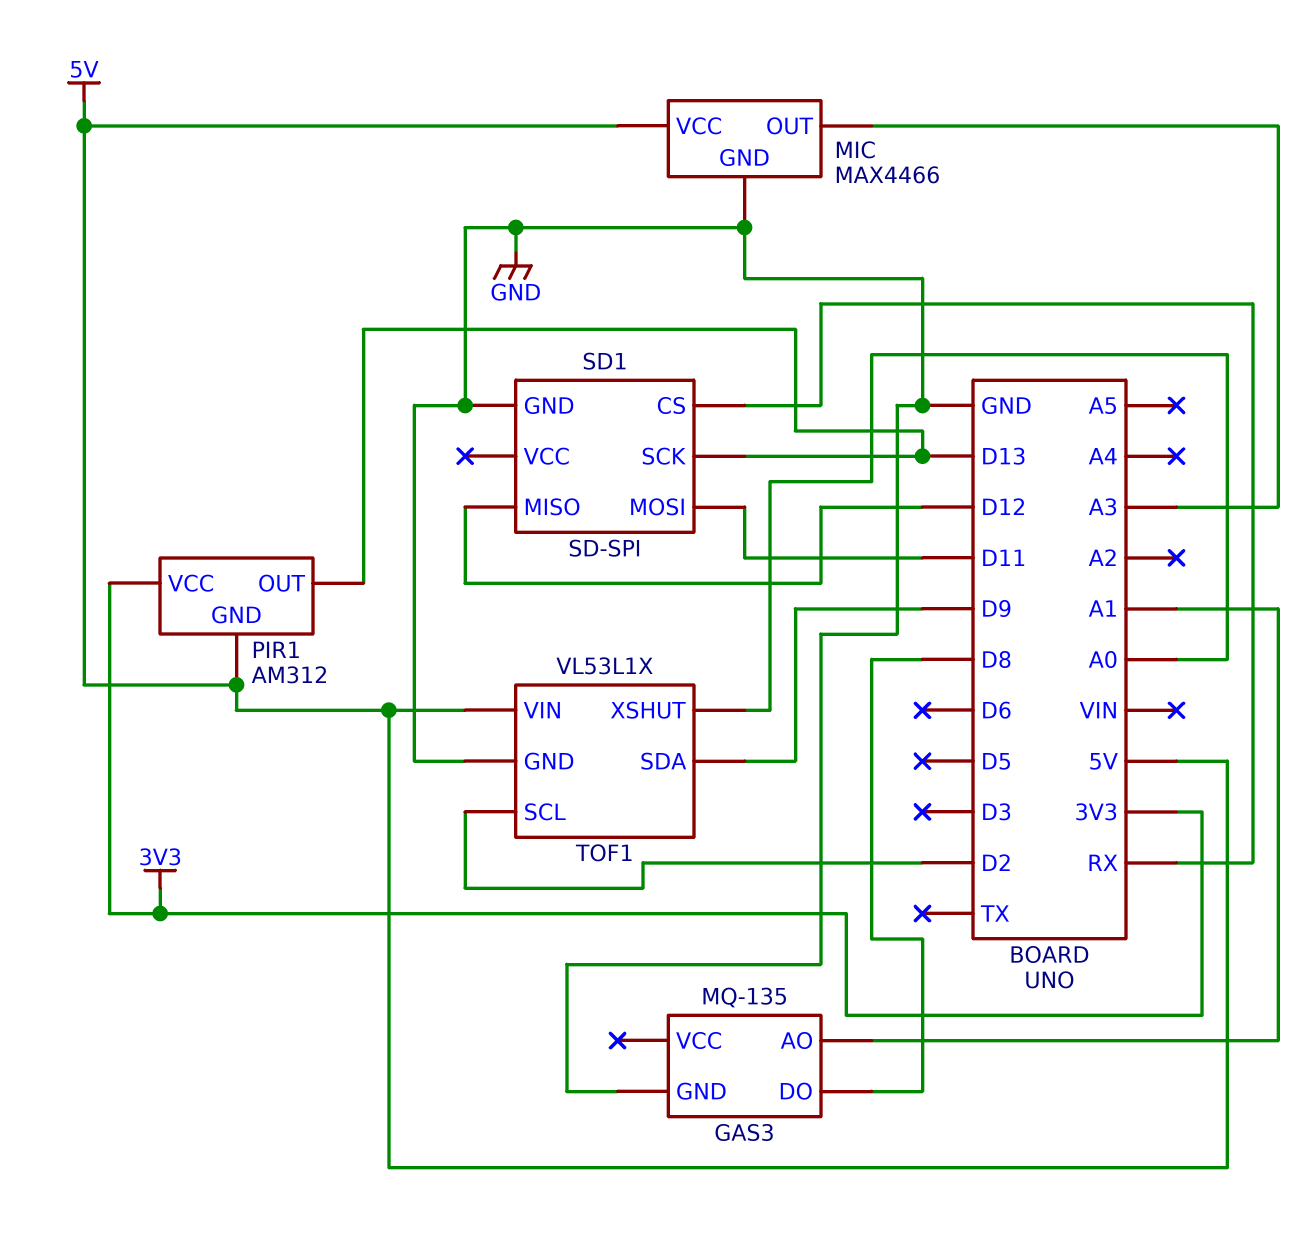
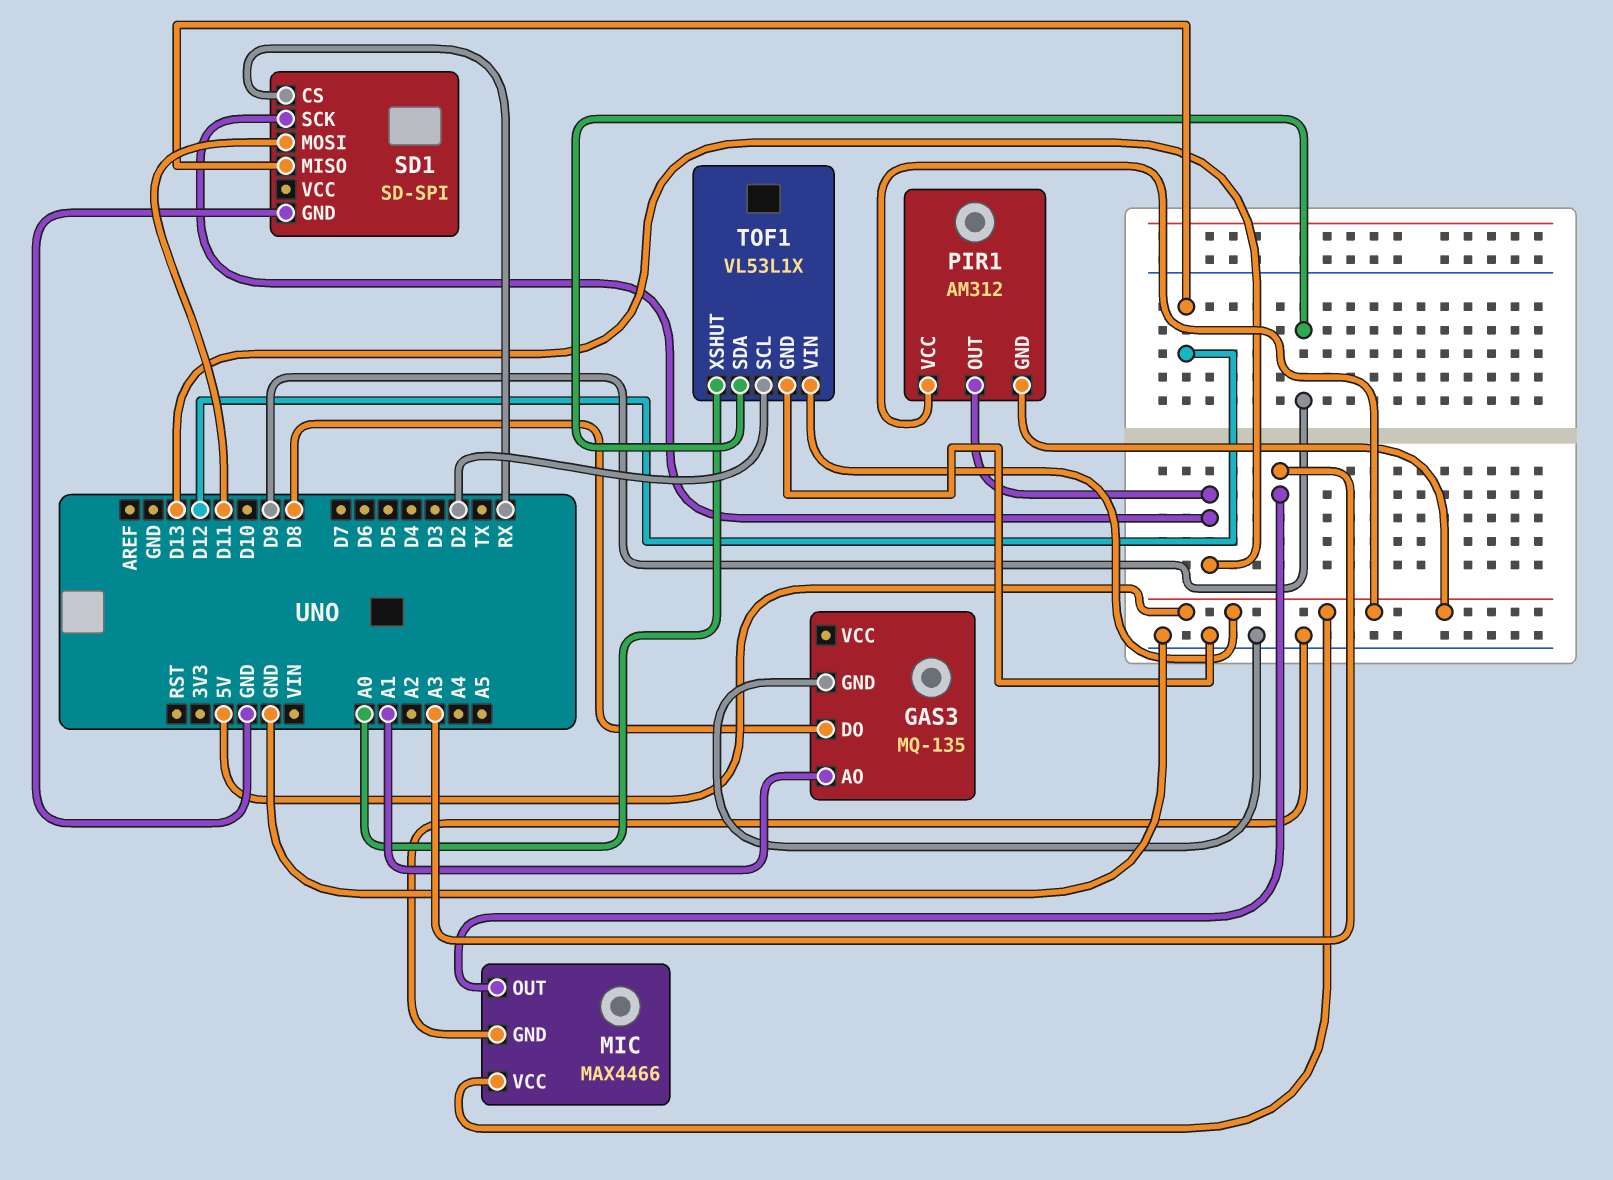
PIR1 pin VCC: 3V3 -> 5V

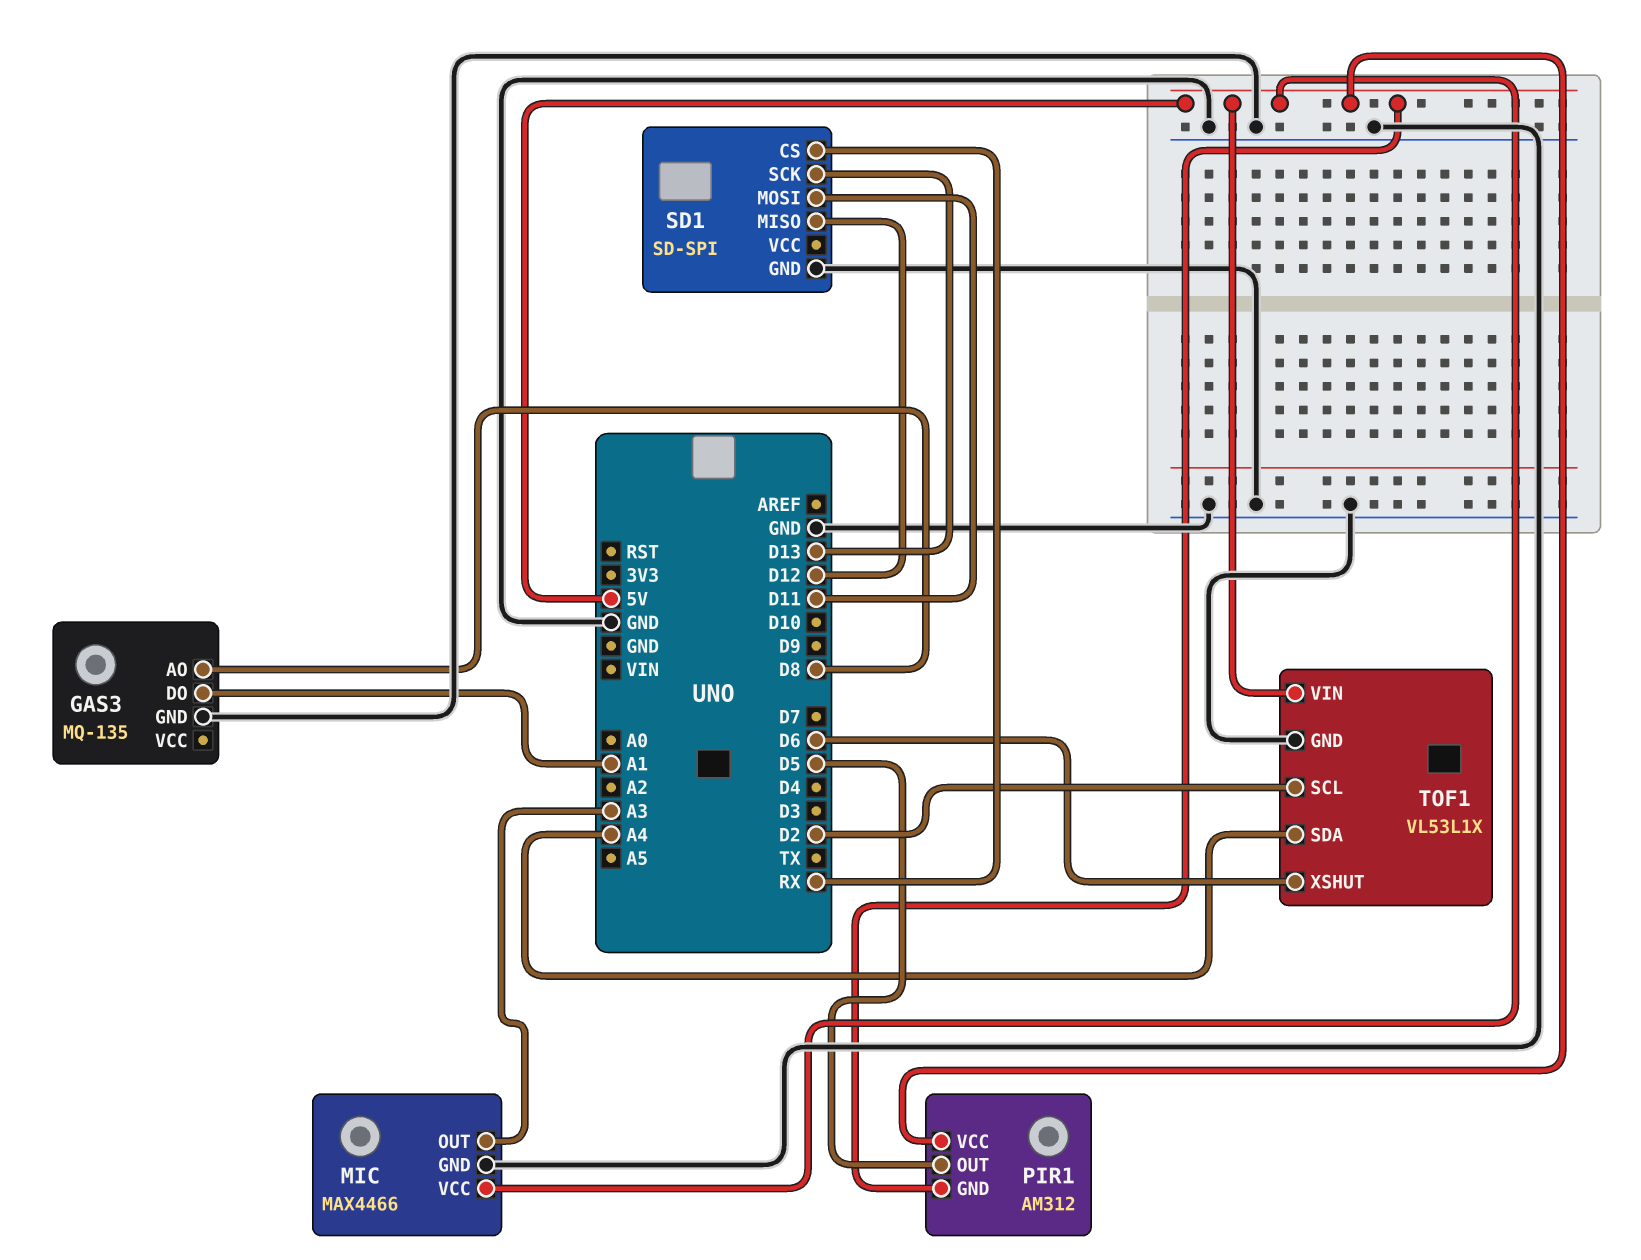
GAS3 pin AO: A1 -> D8
GAS3 pin DO: D8 -> A1
PIR1 pin OUT: D13 -> D5
TOF1 pin SDA: D9 -> A4
TOF1 pin XSHUT: A0 -> D6

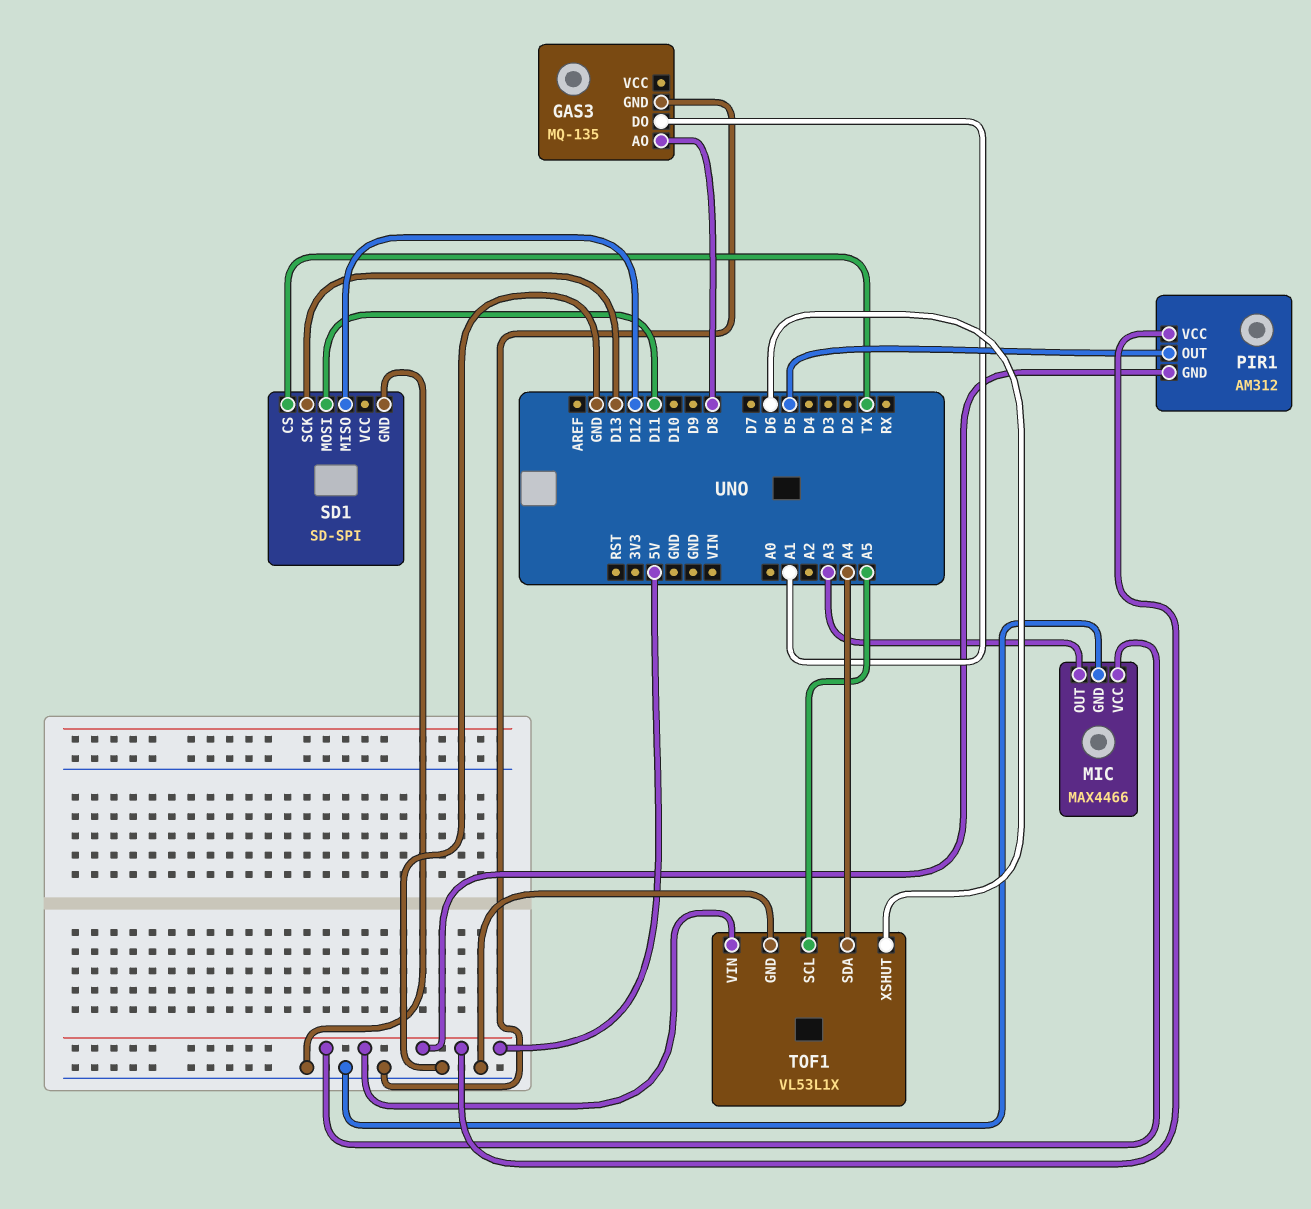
SD1 pin CS: RX -> TX
TOF1 pin SCL: D2 -> A5

